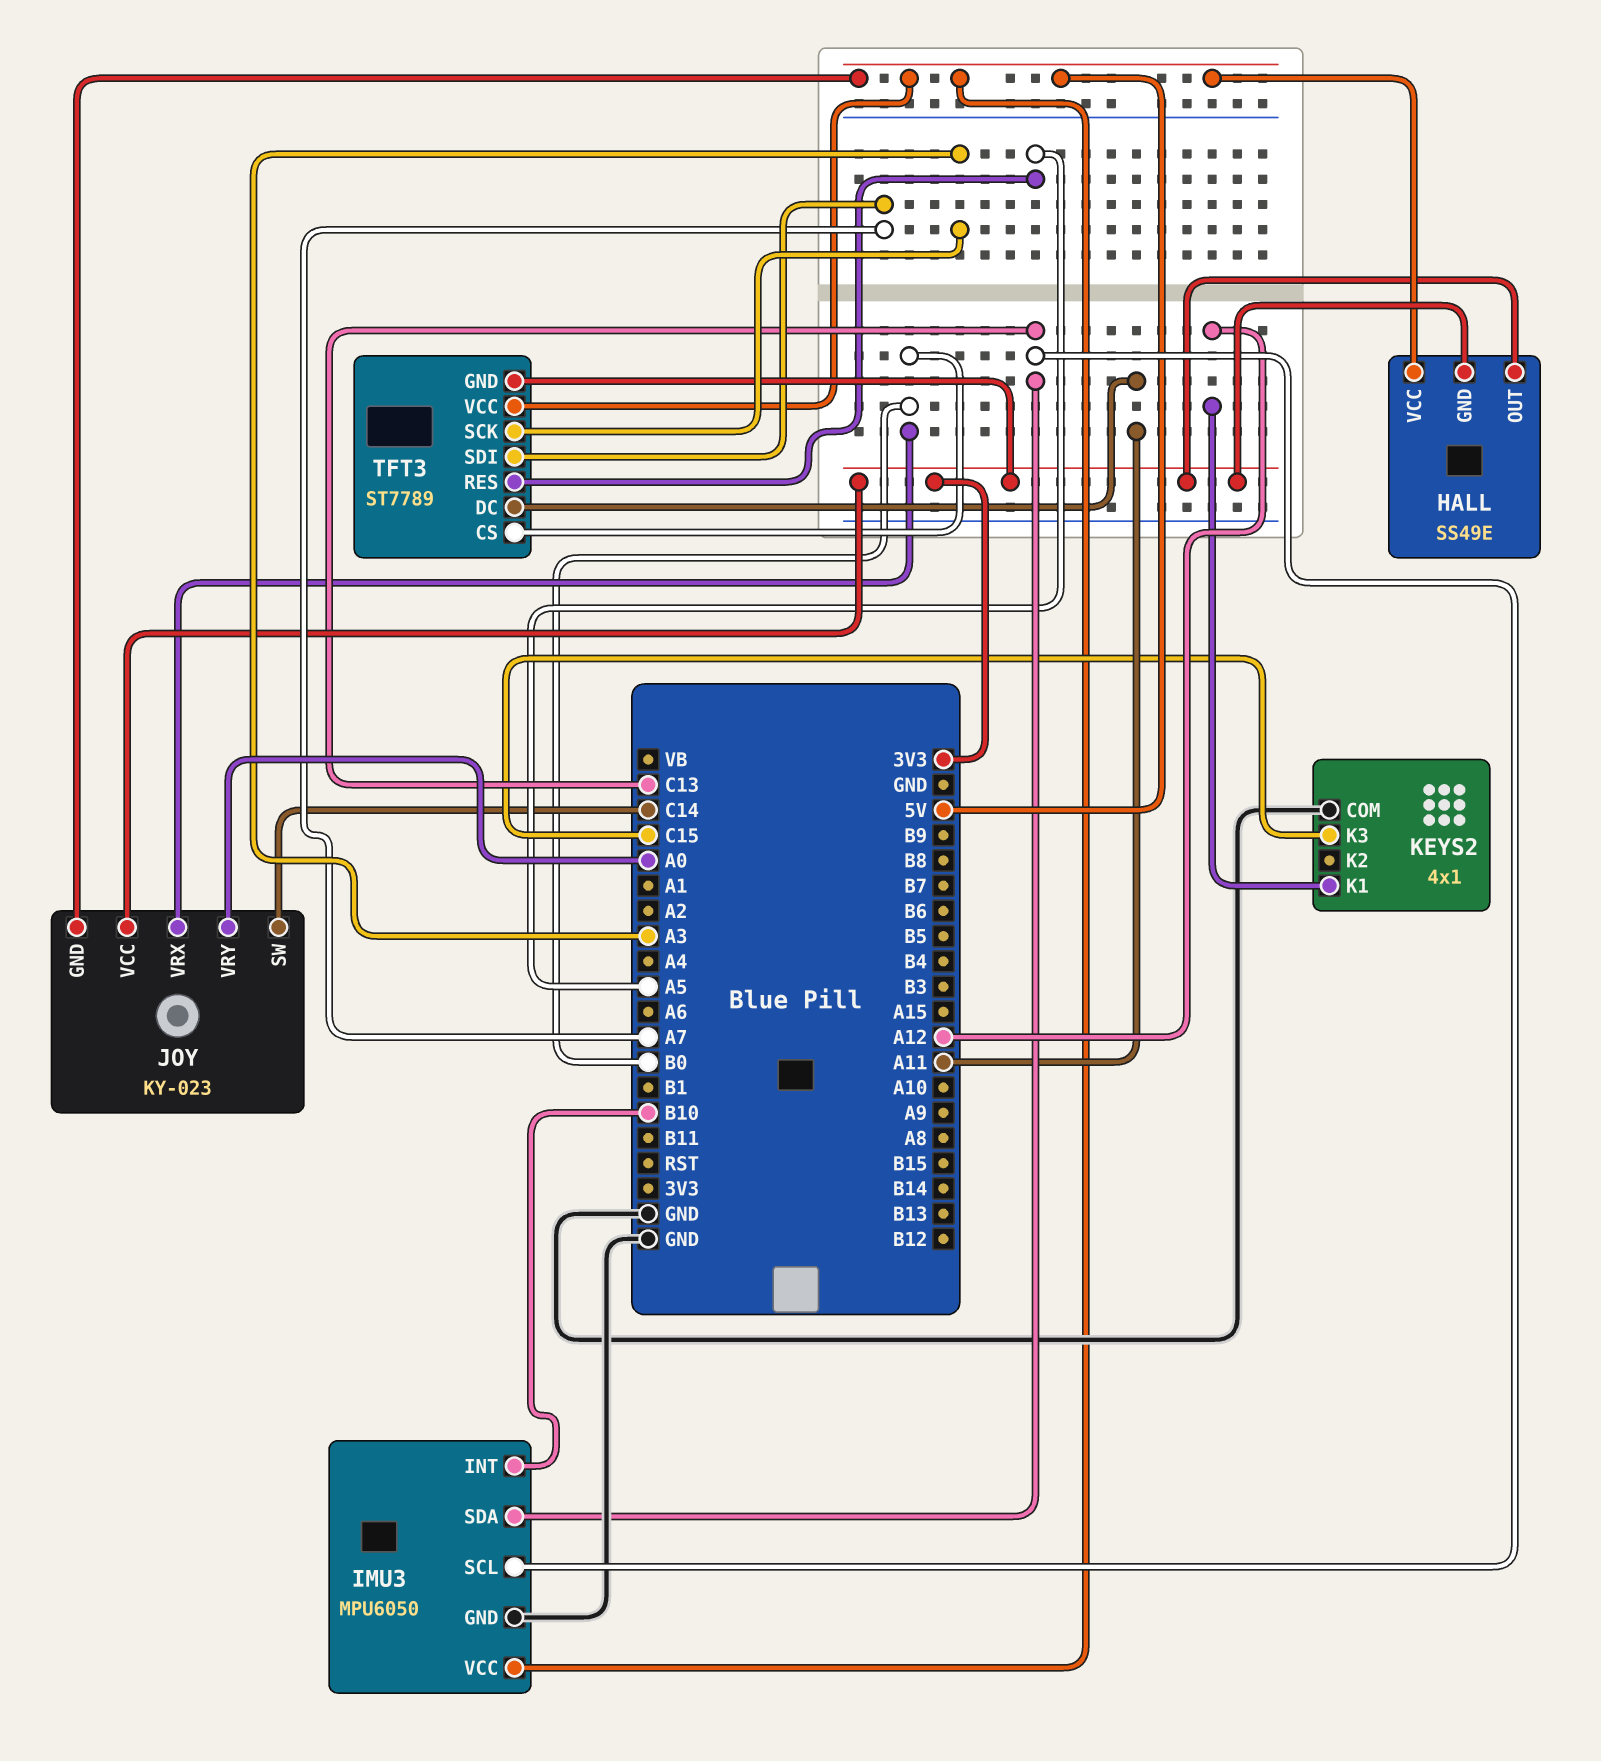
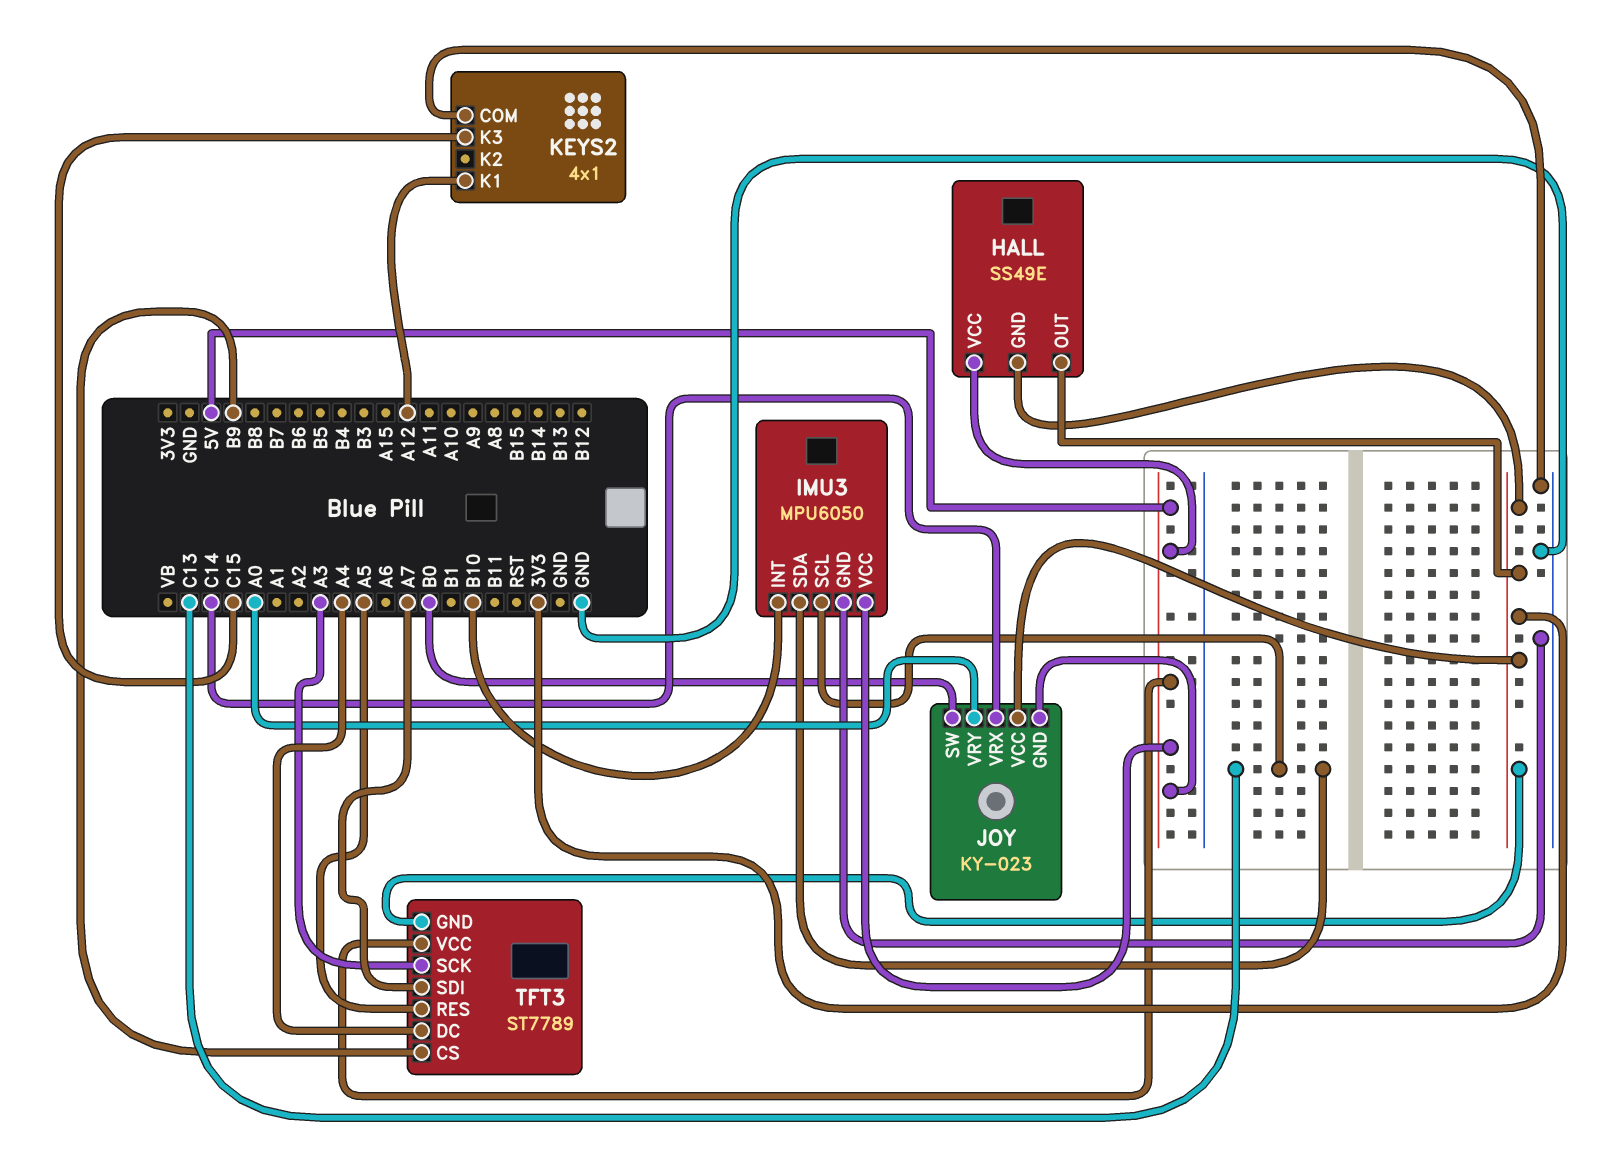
JOY pin SW: C14 -> B0
JOY pin VRX: B0 -> C14
TFT3 pin CS: B0 -> B9
TFT3 pin DC: A11 -> A4

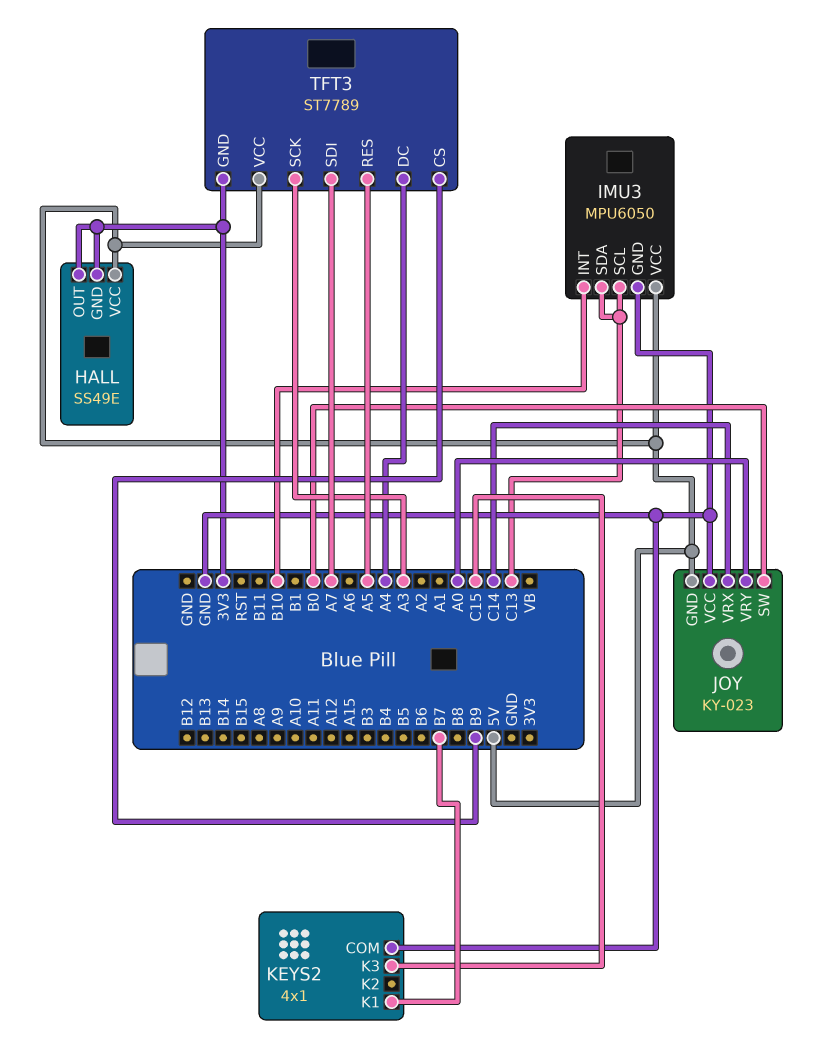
JOY pin VCC: 3V3 -> GND
KEYS2 pin K1: A12 -> B7

